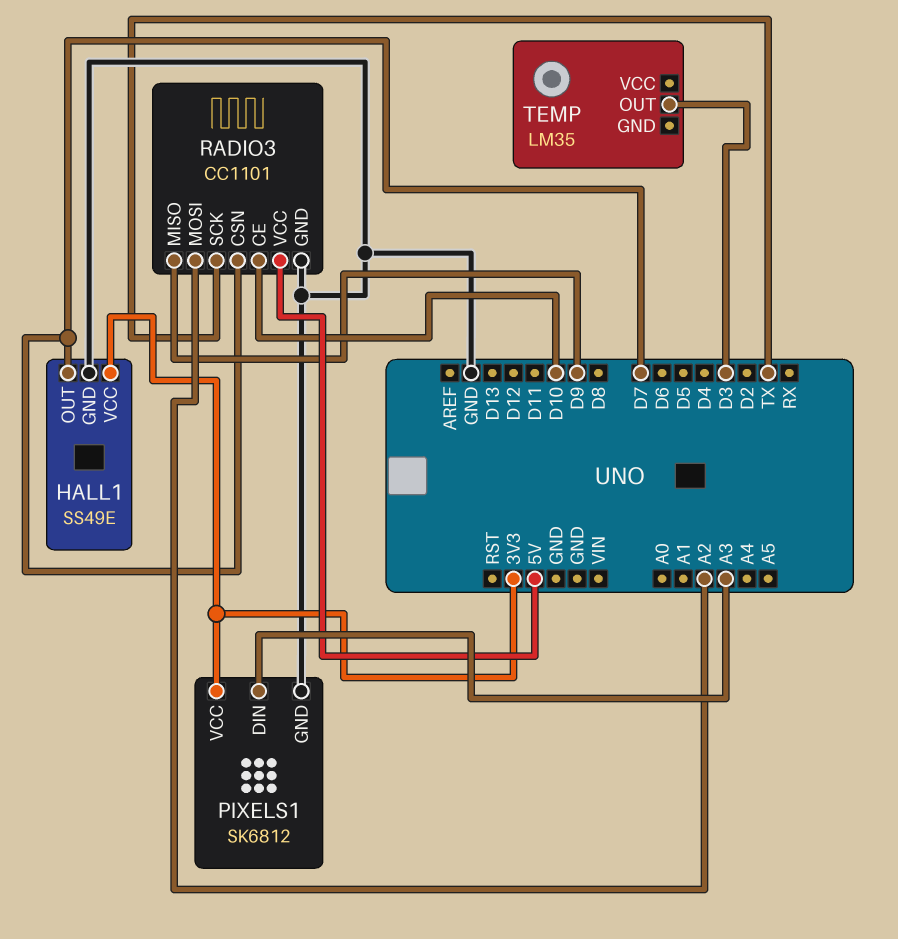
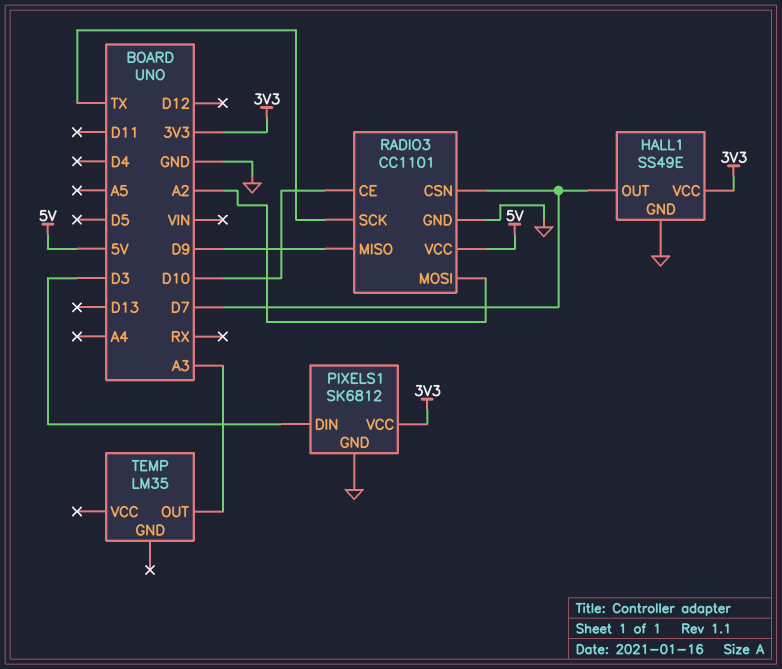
PIXELS1 pin DIN: A3 -> D3
TEMP pin OUT: D3 -> A3

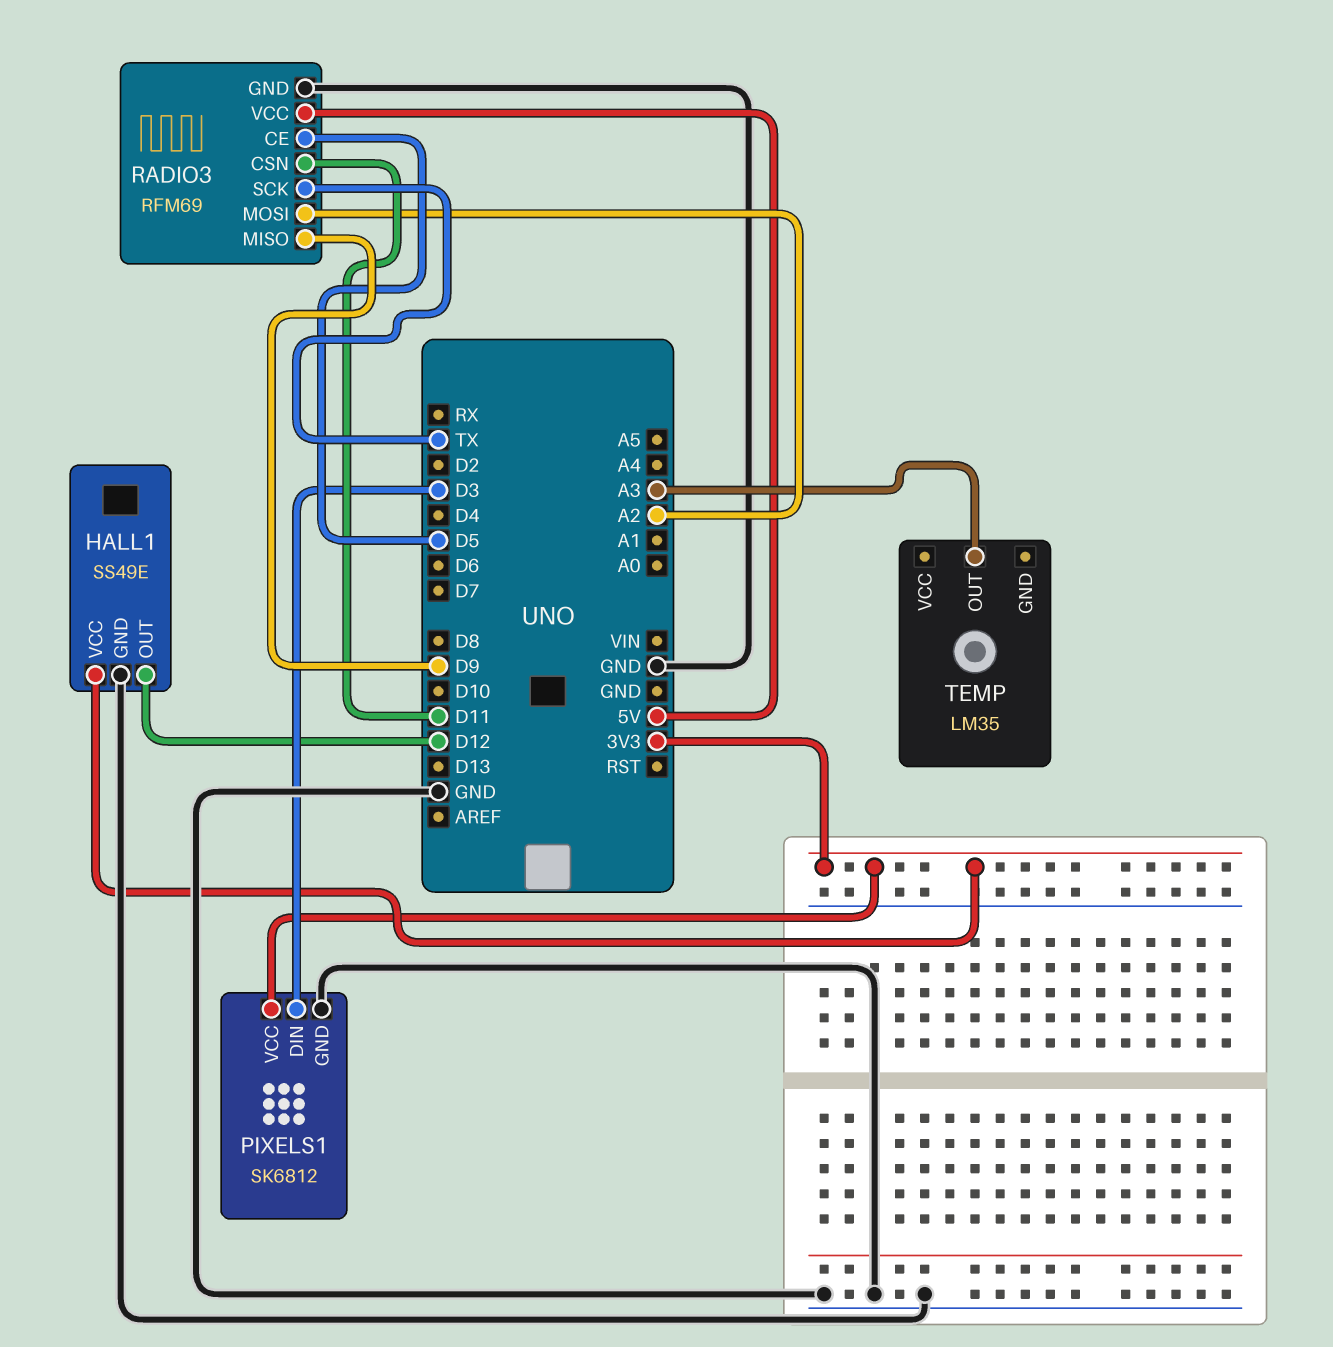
HALL1 pin OUT: D7 -> D12
RADIO3: CC1101 -> RFM69
RADIO3 pin CE: D10 -> D5
RADIO3 pin CSN: D7 -> D11

